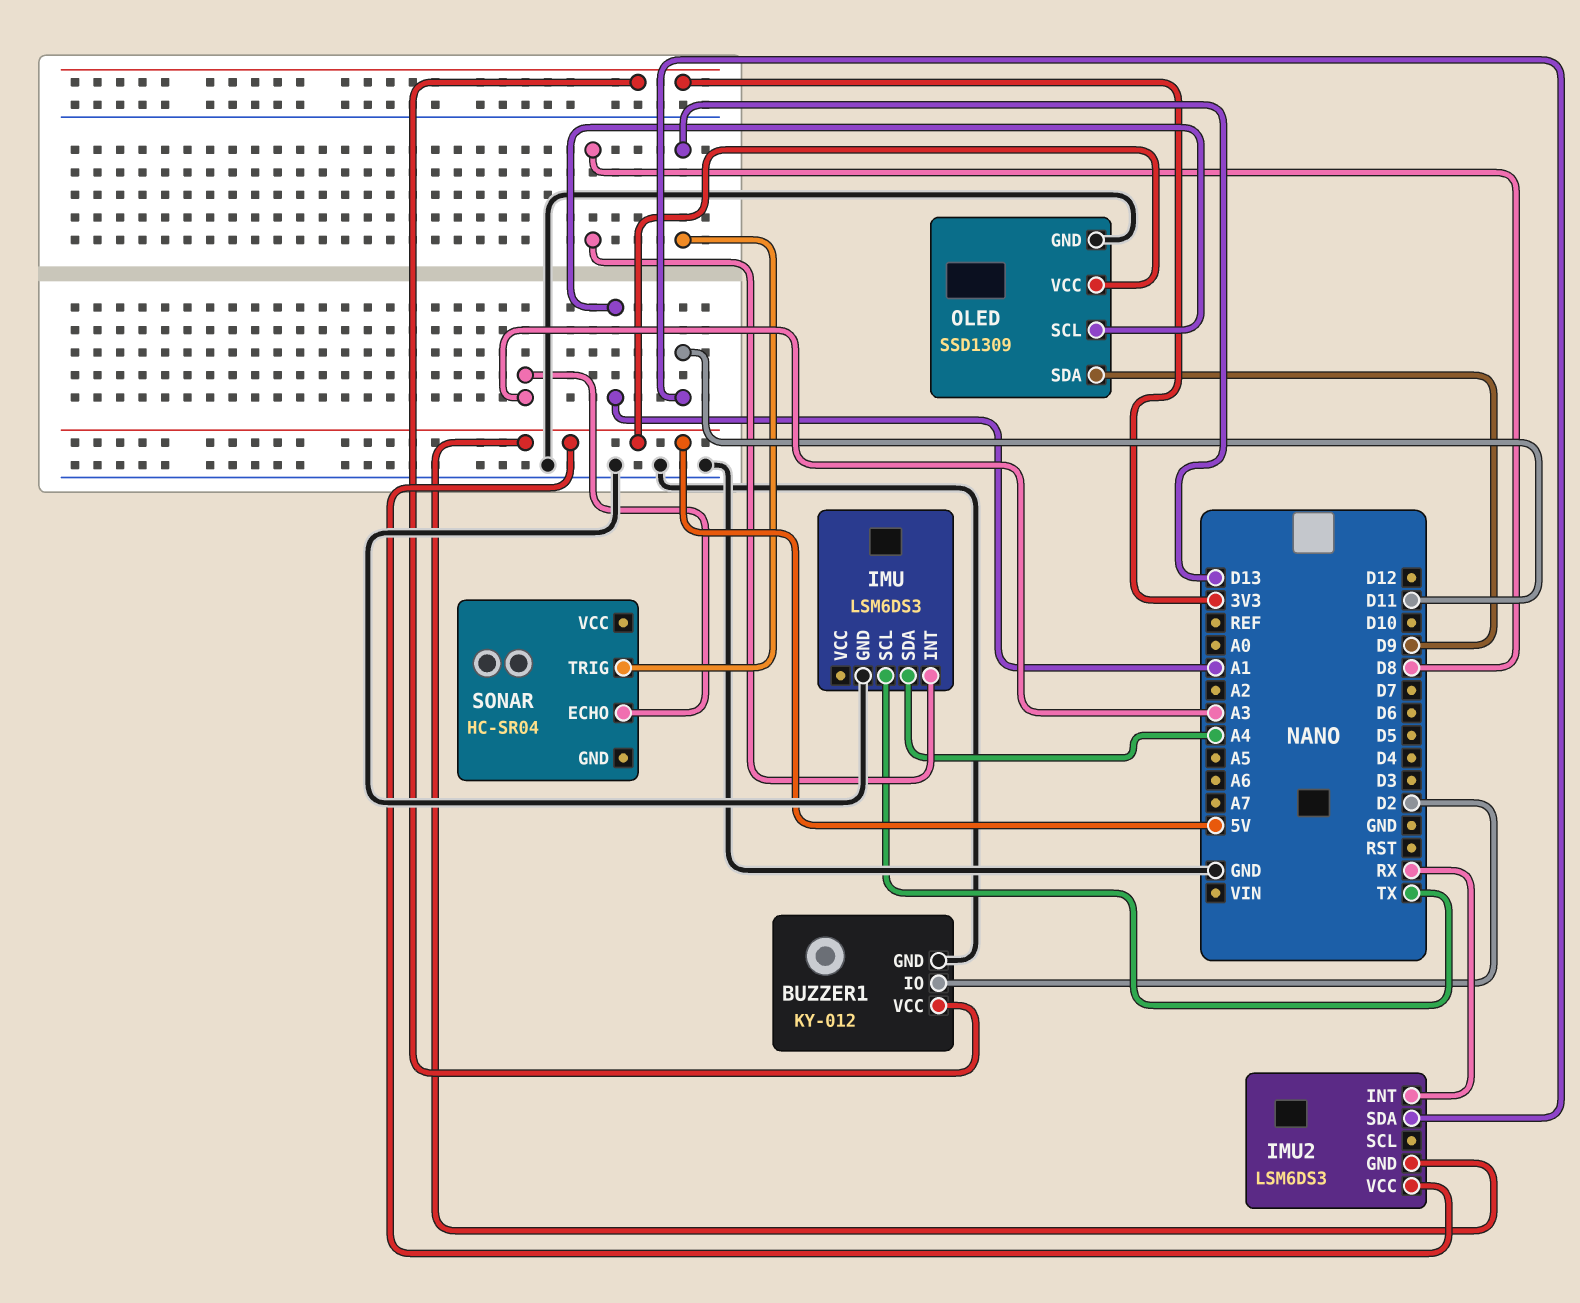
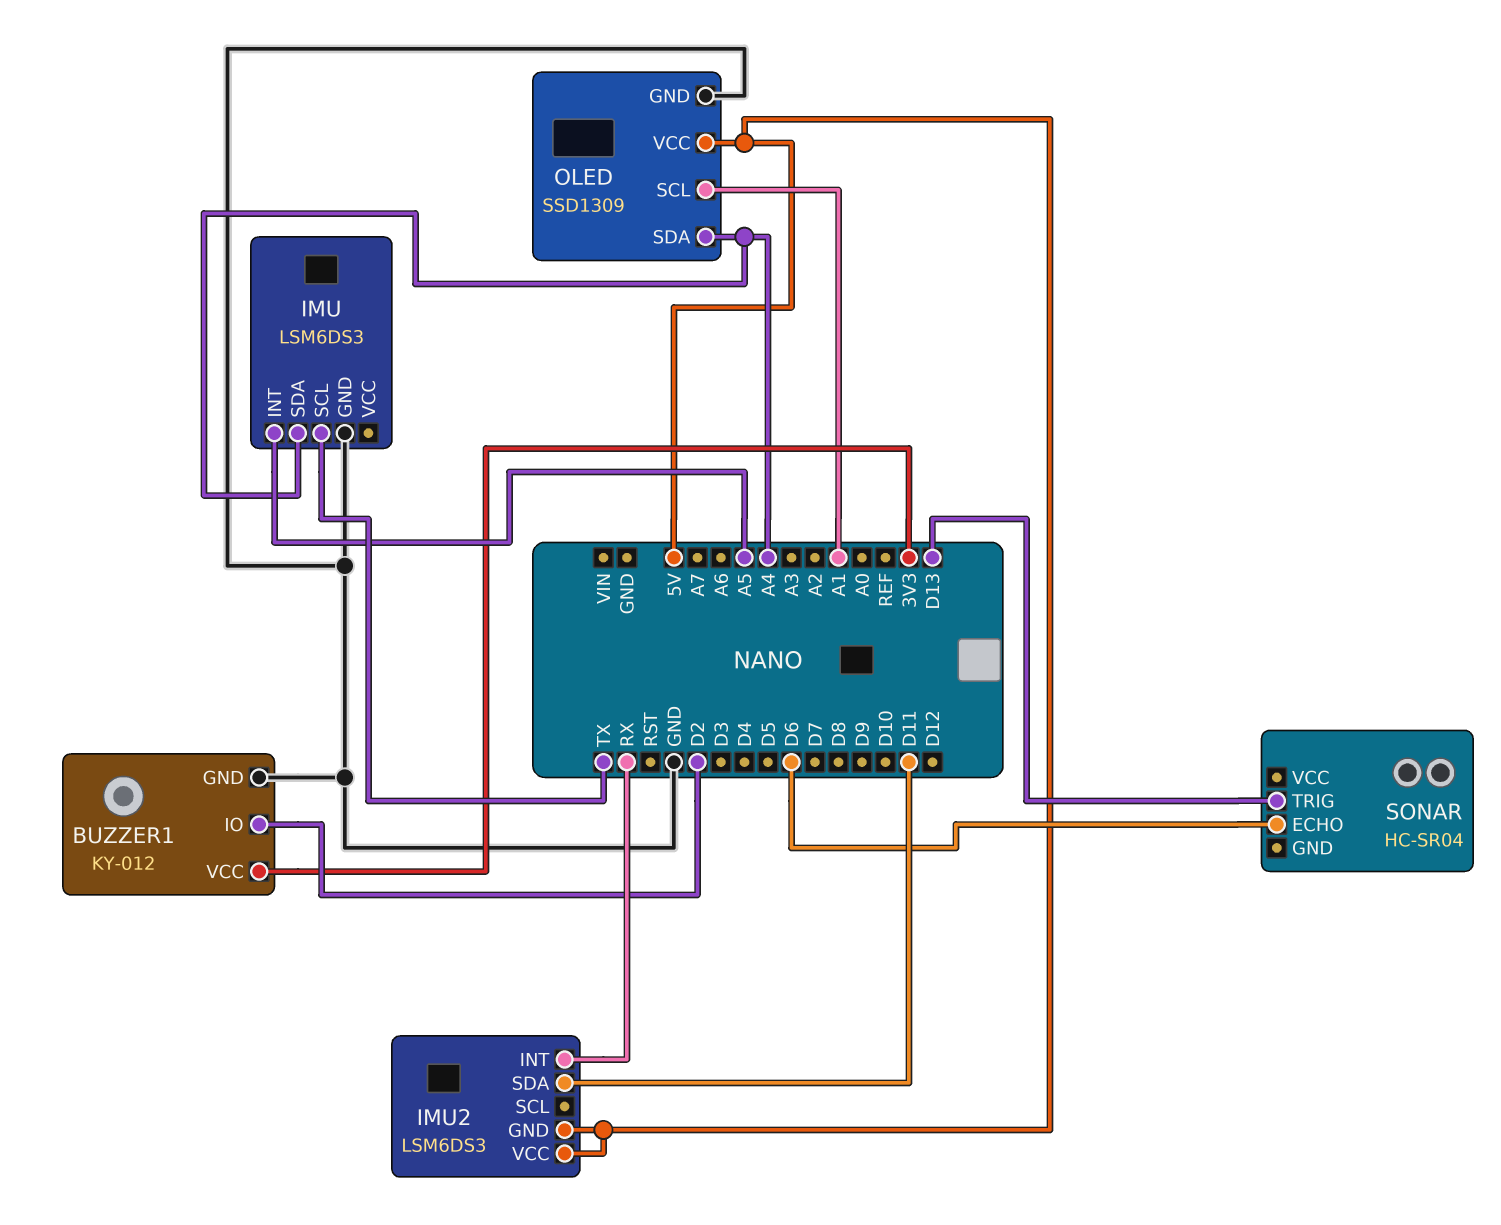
IMU pin INT: D8 -> A5
OLED pin SDA: D9 -> A4
SONAR pin ECHO: A3 -> D6

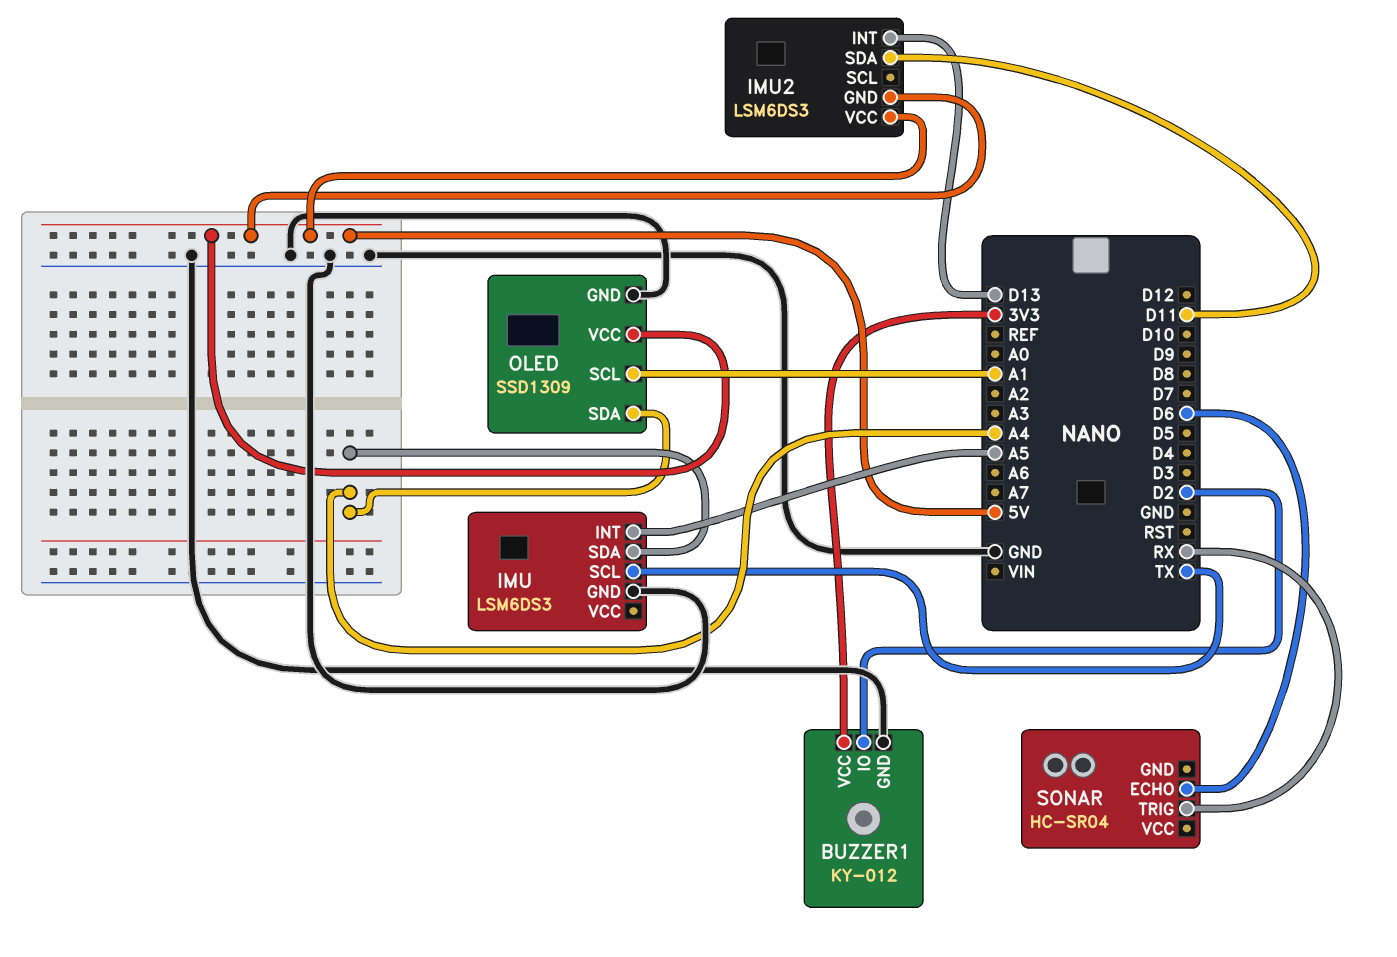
IMU2 pin INT: RX -> D13
SONAR pin TRIG: D13 -> RX

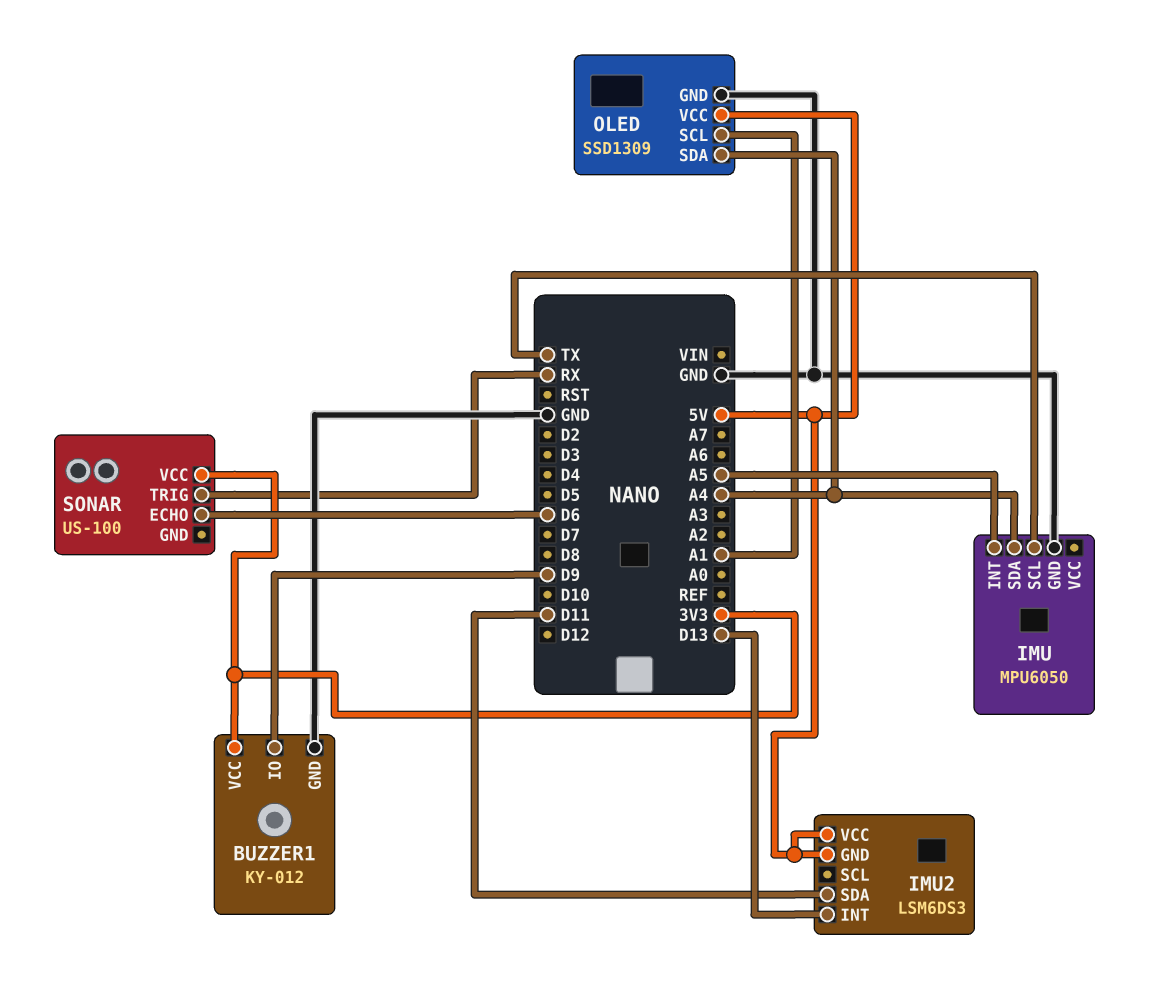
BUZZER1 pin IO: D2 -> D9
IMU: LSM6DS3 -> MPU6050
SONAR: HC-SR04 -> US-100
SONAR pin VCC: none -> 3V3

